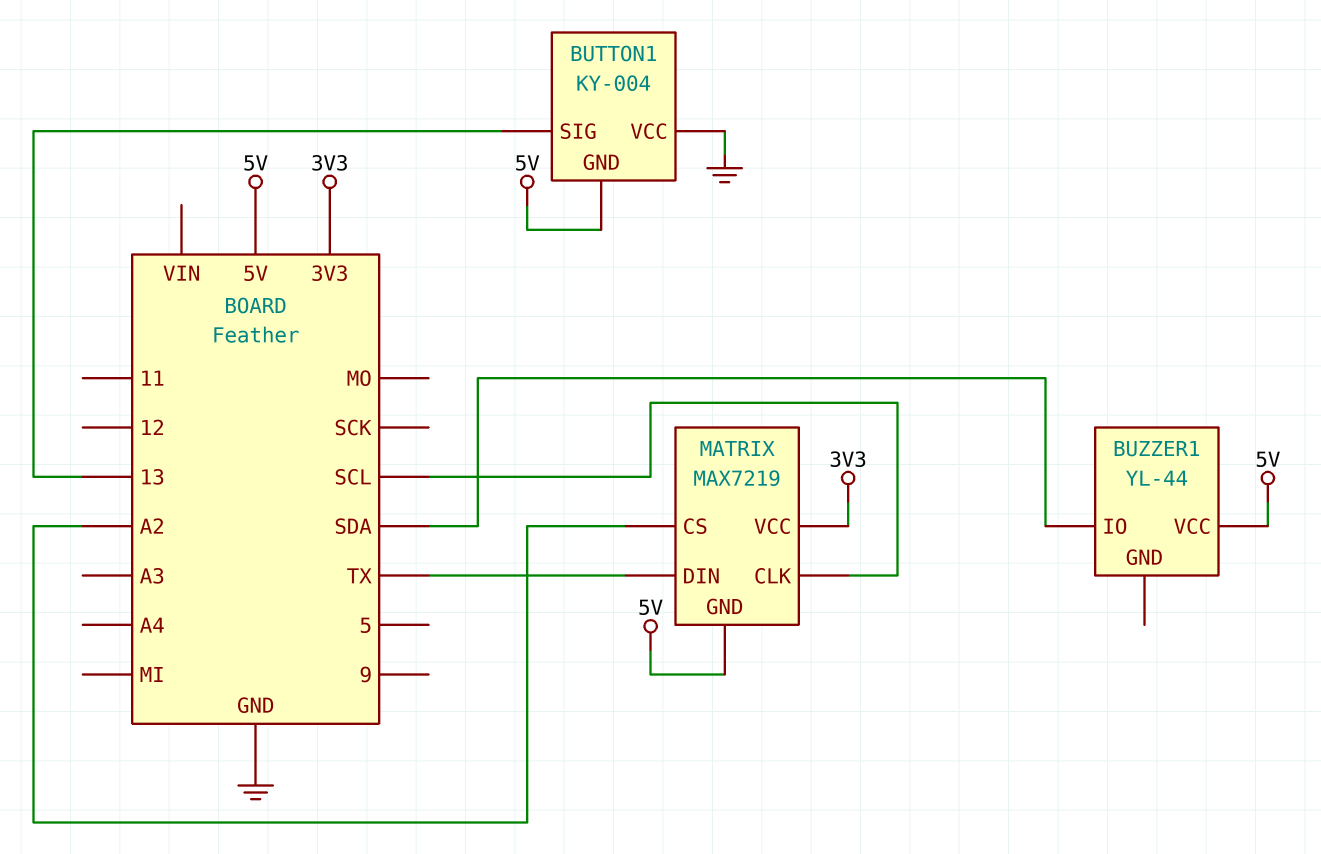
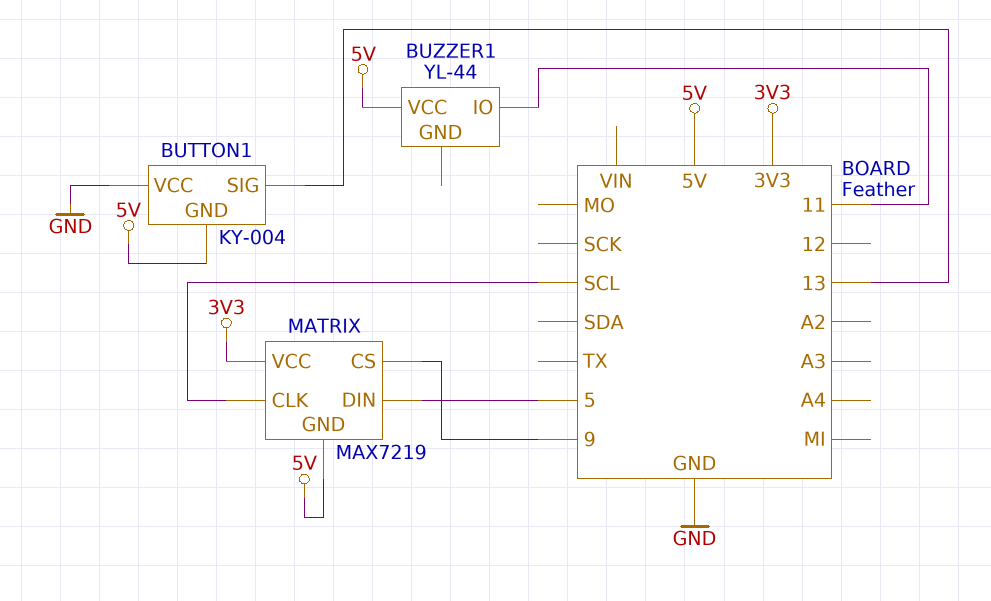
BUZZER1 pin IO: SDA -> 11
MATRIX pin CS: A2 -> 9
MATRIX pin DIN: TX -> 5

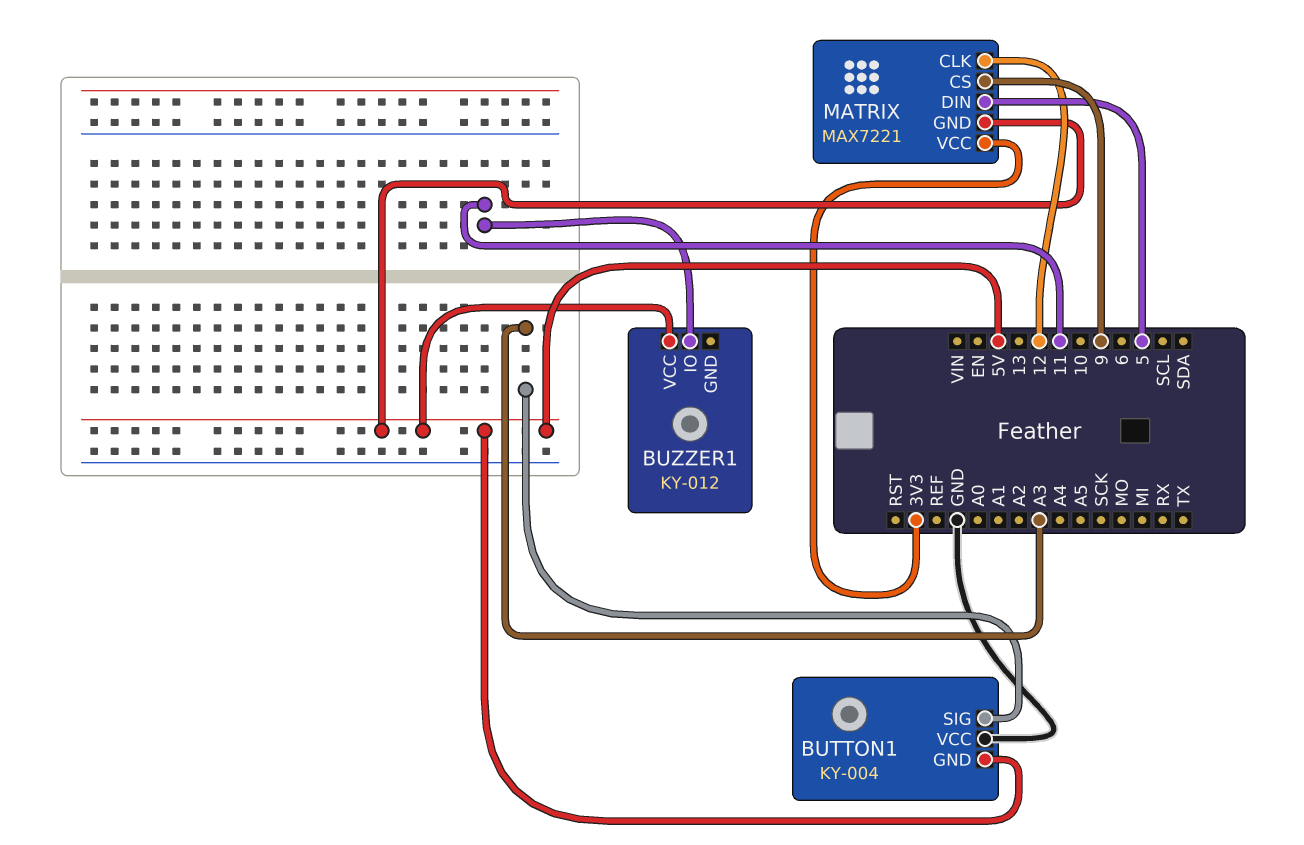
BUTTON1 pin SIG: 13 -> A3
BUZZER1: YL-44 -> KY-012
MATRIX: MAX7219 -> MAX7221
MATRIX pin CLK: SCL -> 12

